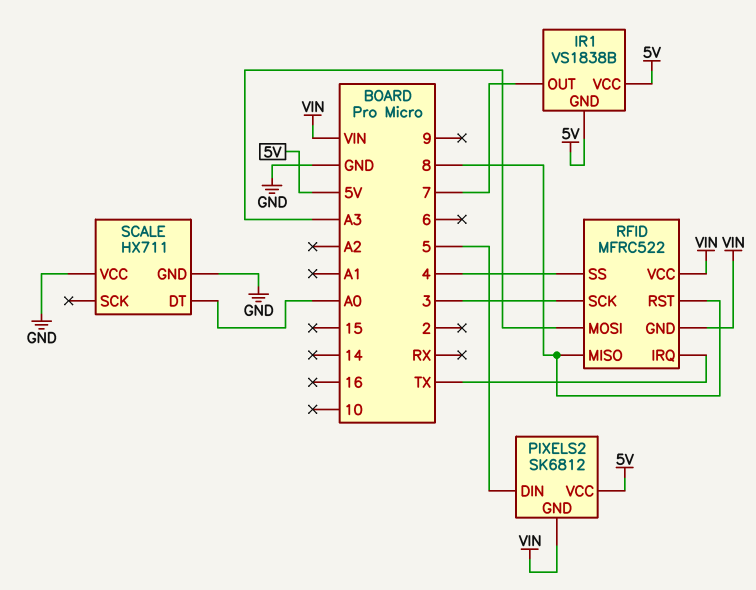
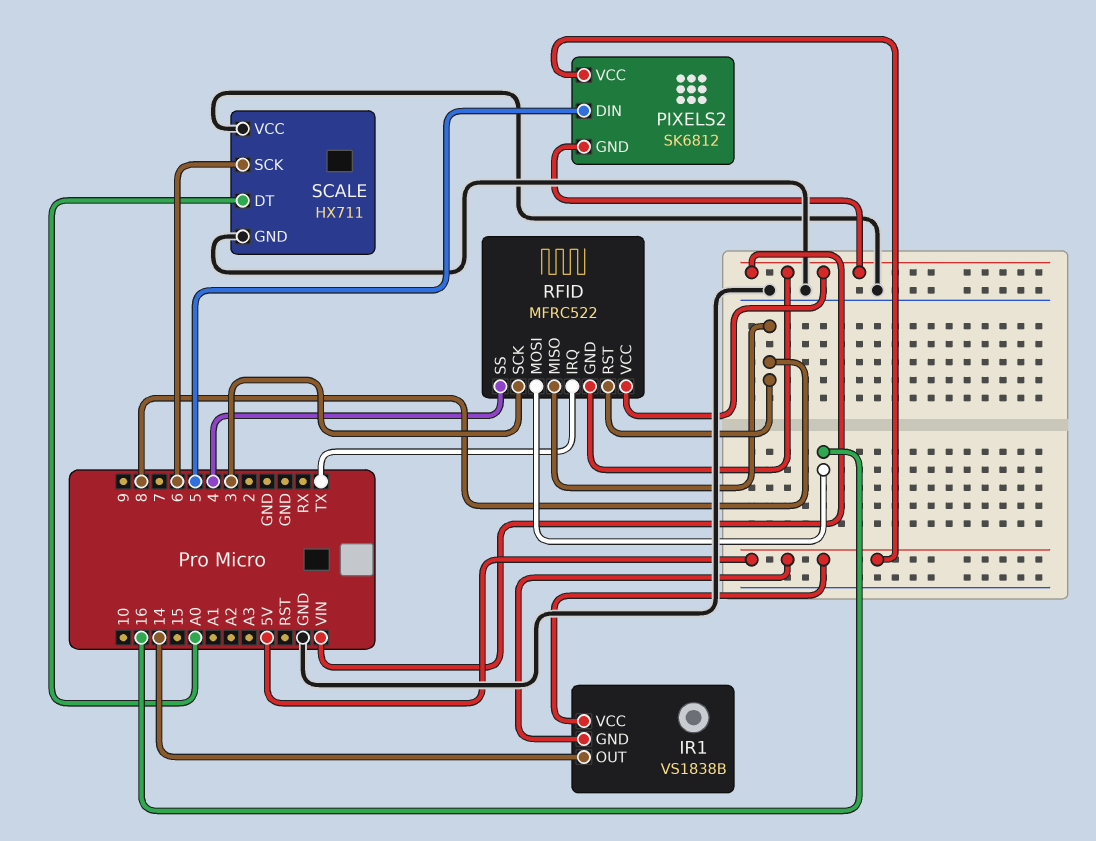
IR1 pin OUT: 7 -> 14
RFID pin MOSI: A3 -> 16
SCALE pin SCK: none -> 6

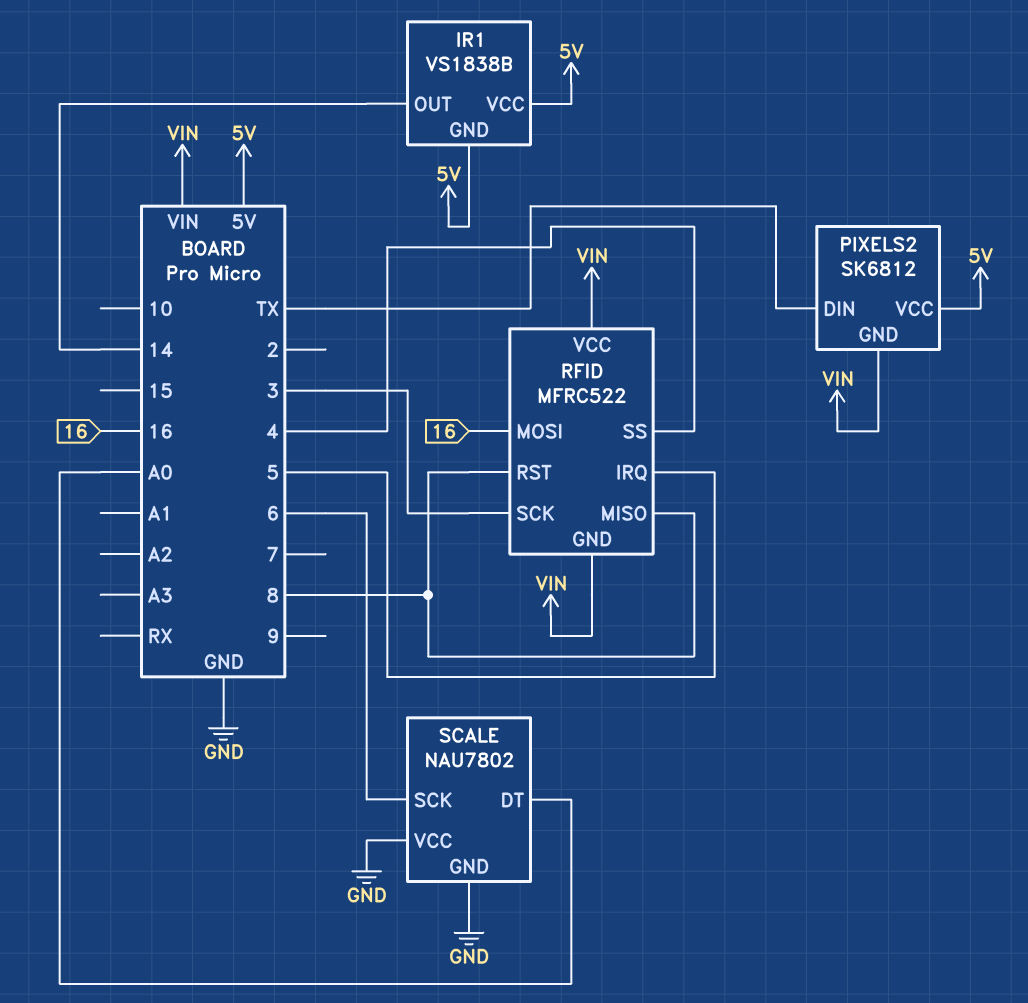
PIXELS2 pin DIN: 5 -> TX
RFID pin IRQ: TX -> 5
SCALE: HX711 -> NAU7802

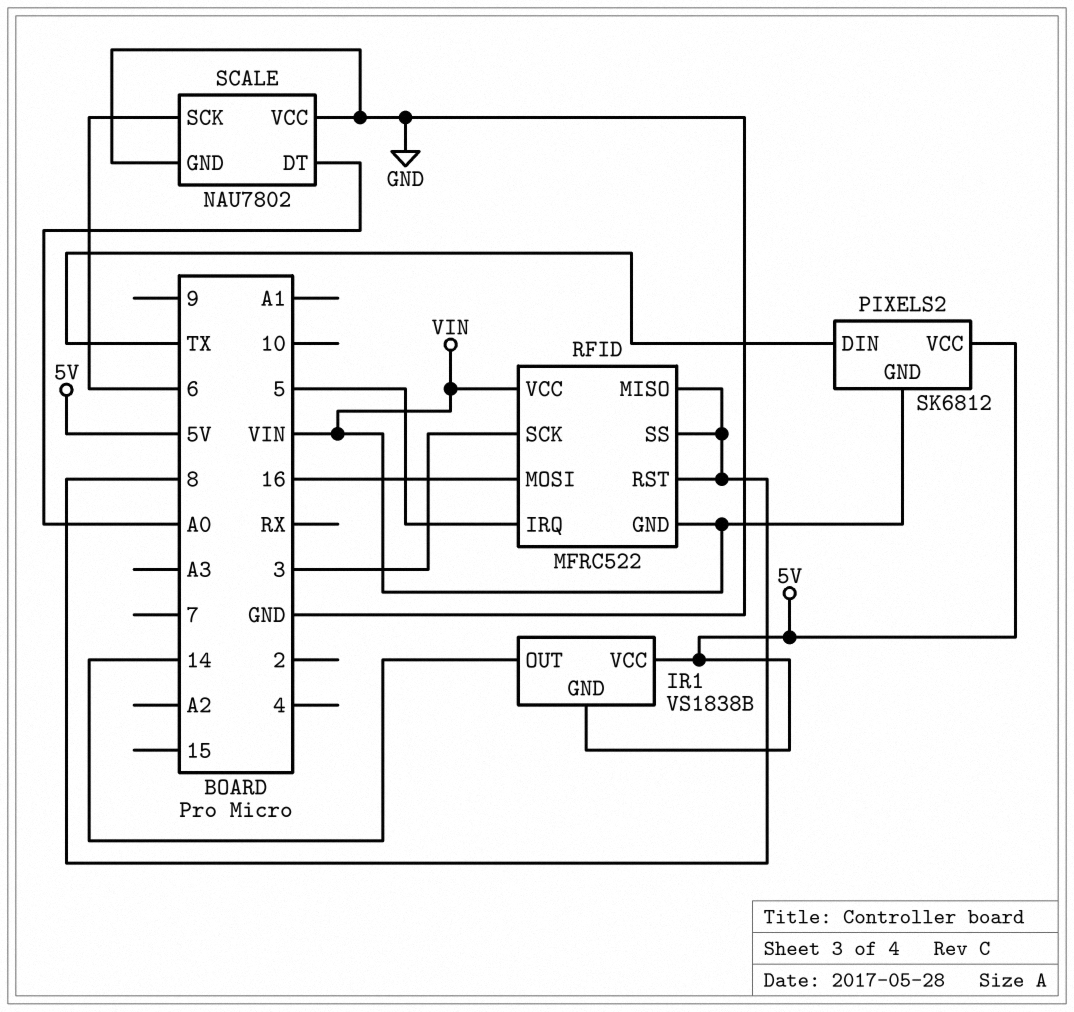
RFID pin SS: 4 -> 8

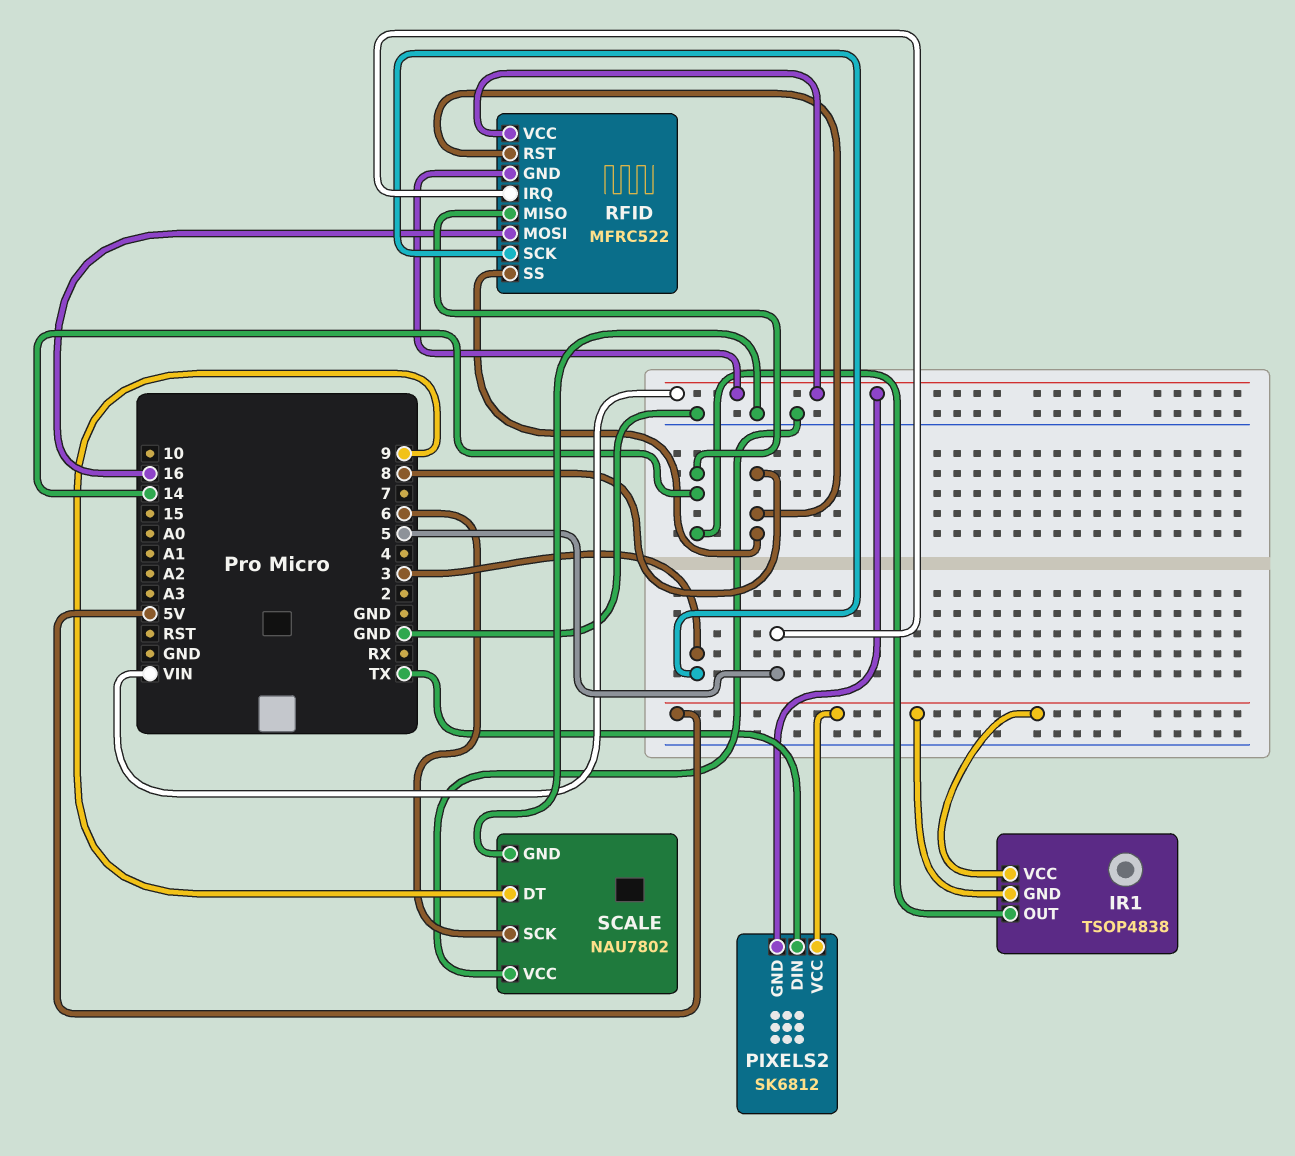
IR1: VS1838B -> TSOP4838
RFID pin MISO: 8 -> 14
SCALE pin DT: A0 -> 9

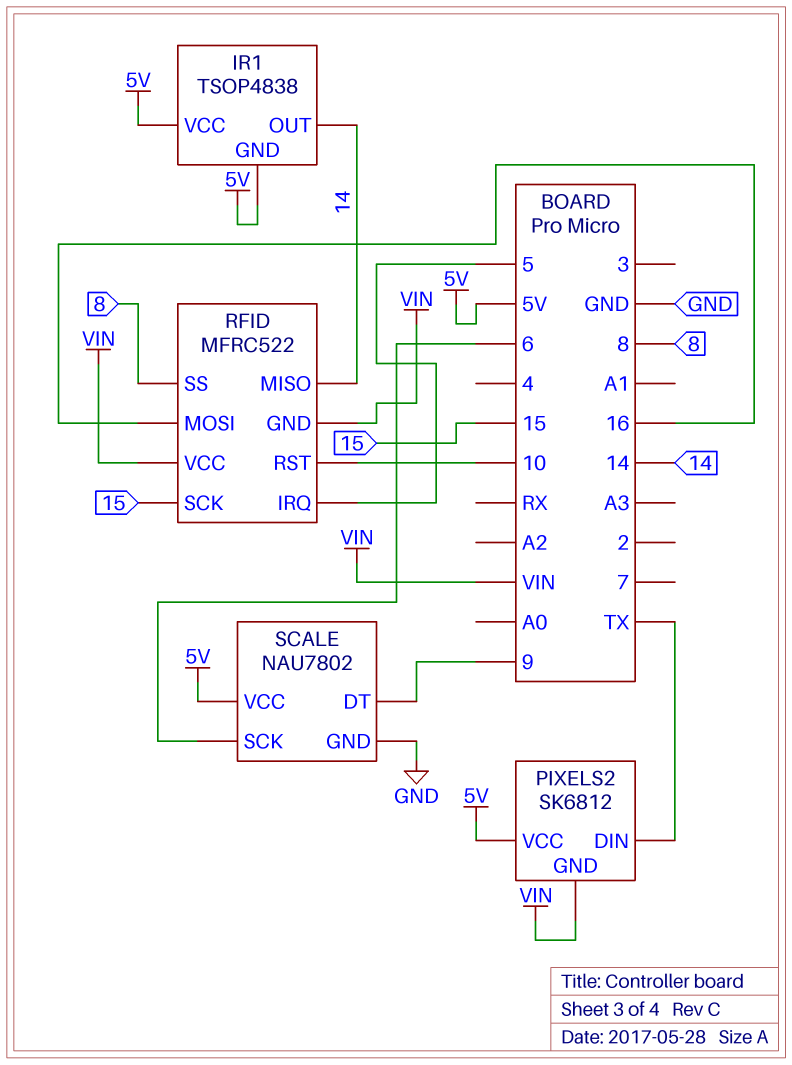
RFID pin RST: 8 -> 10
RFID pin SCK: 3 -> 15
SCALE pin VCC: GND -> 5V

